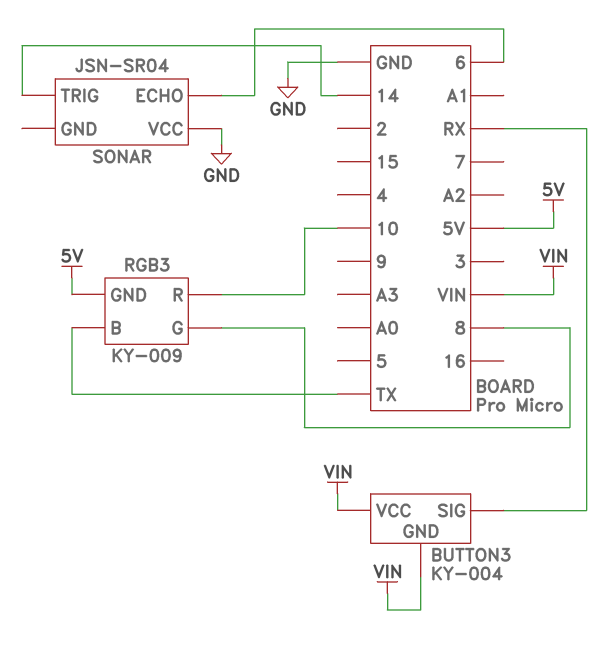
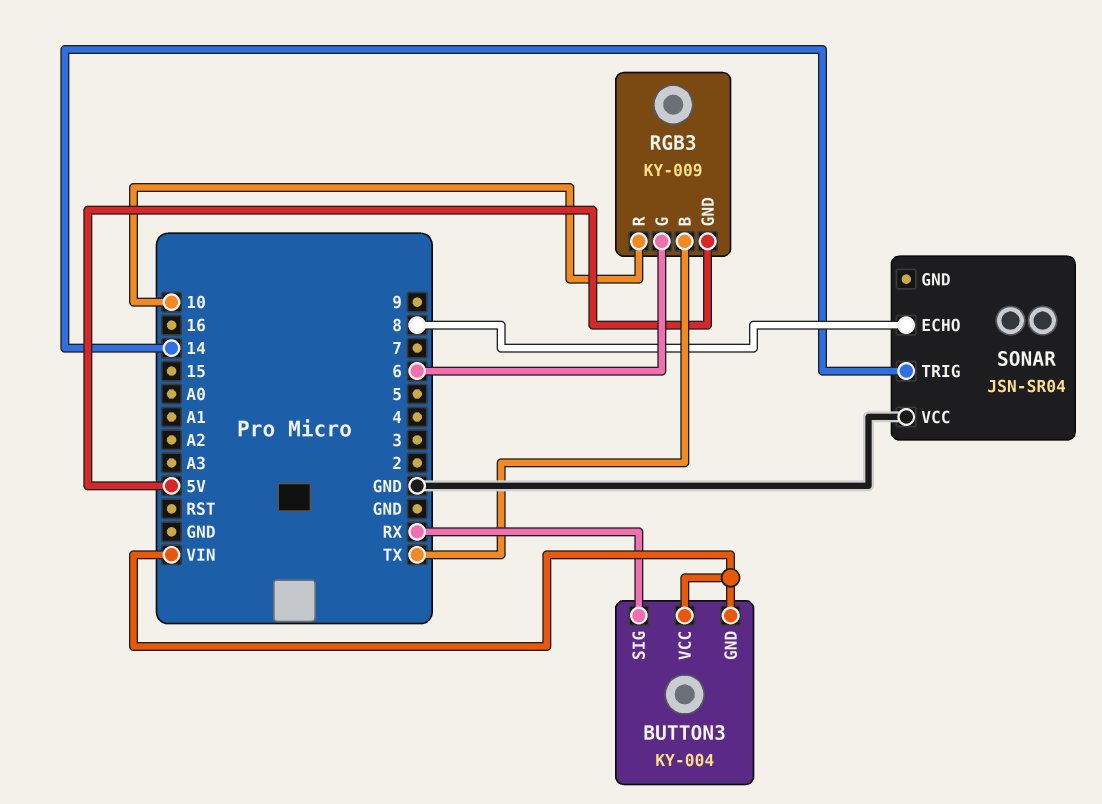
RGB3 pin G: 8 -> 6
SONAR pin ECHO: 6 -> 8

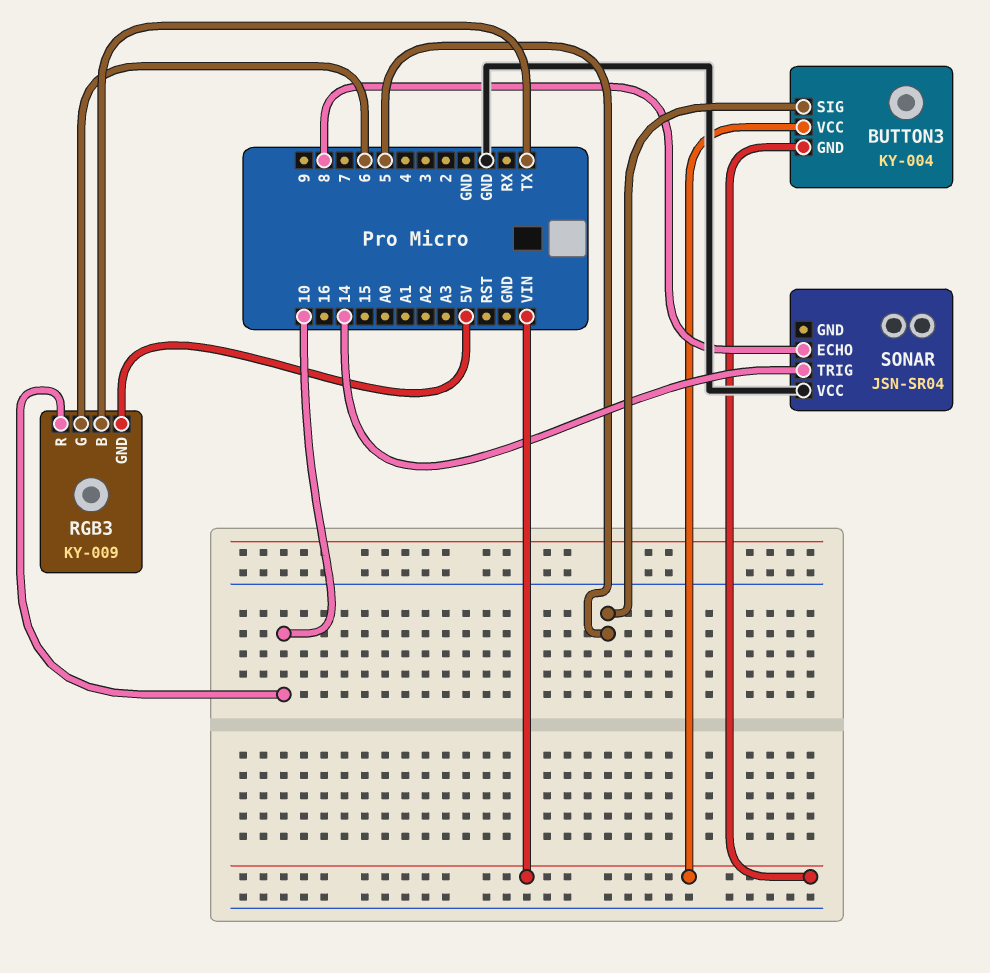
BUTTON3 pin SIG: RX -> 5

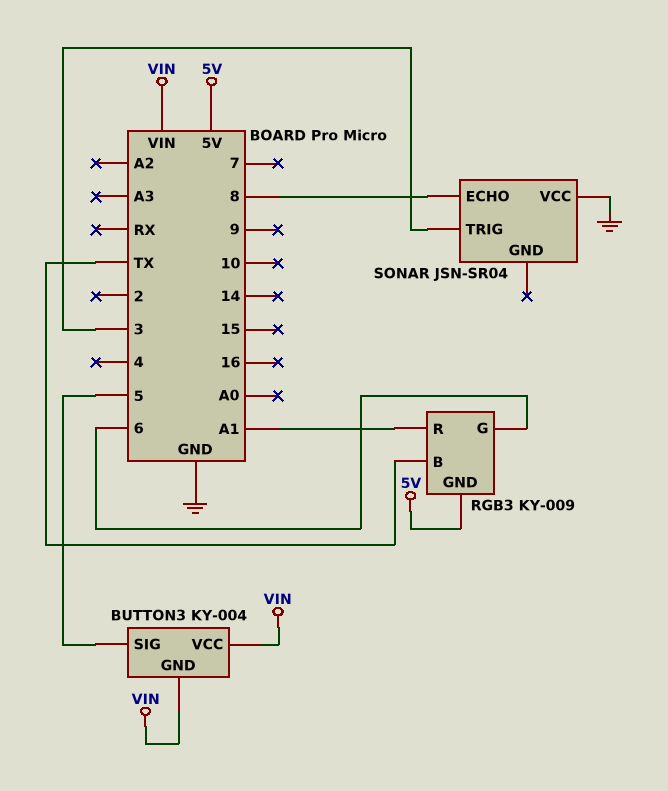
RGB3 pin R: 10 -> A1
SONAR pin TRIG: 14 -> 3

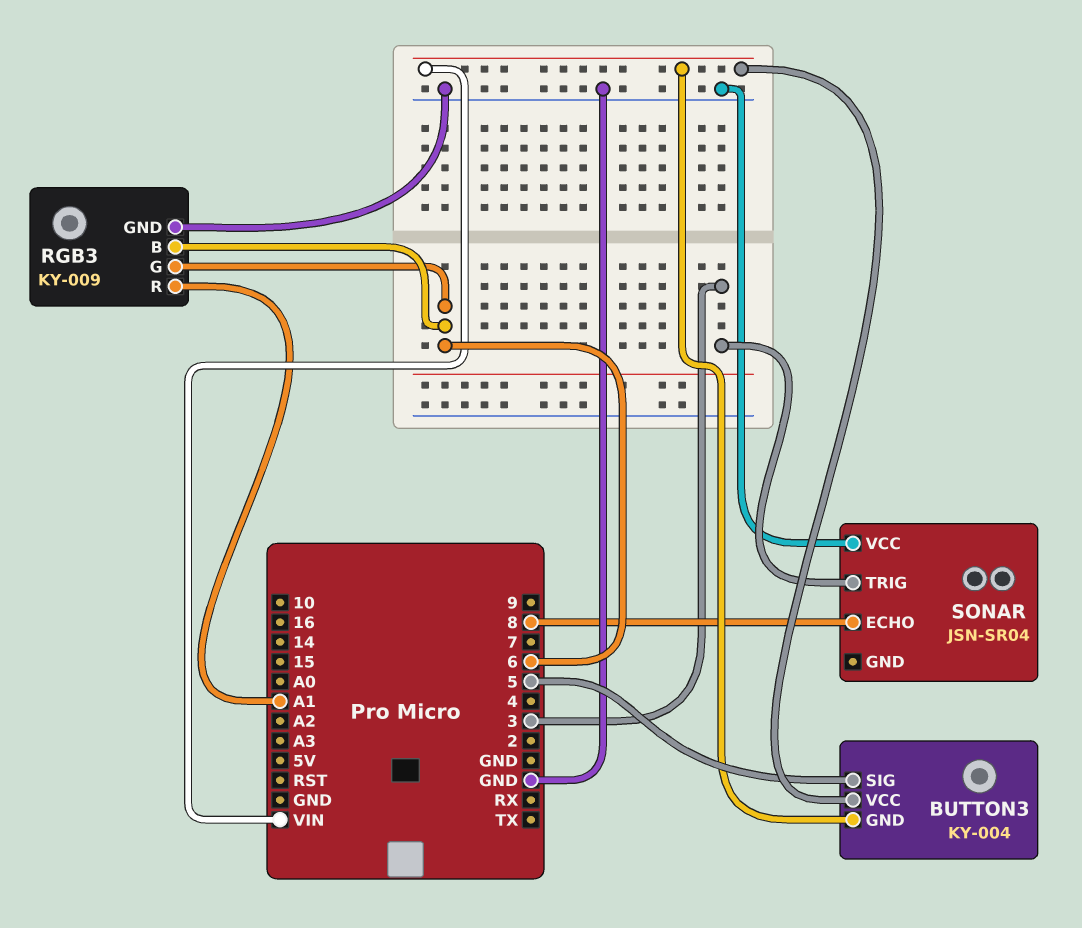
RGB3 pin B: TX -> 6
RGB3 pin GND: 5V -> GND

